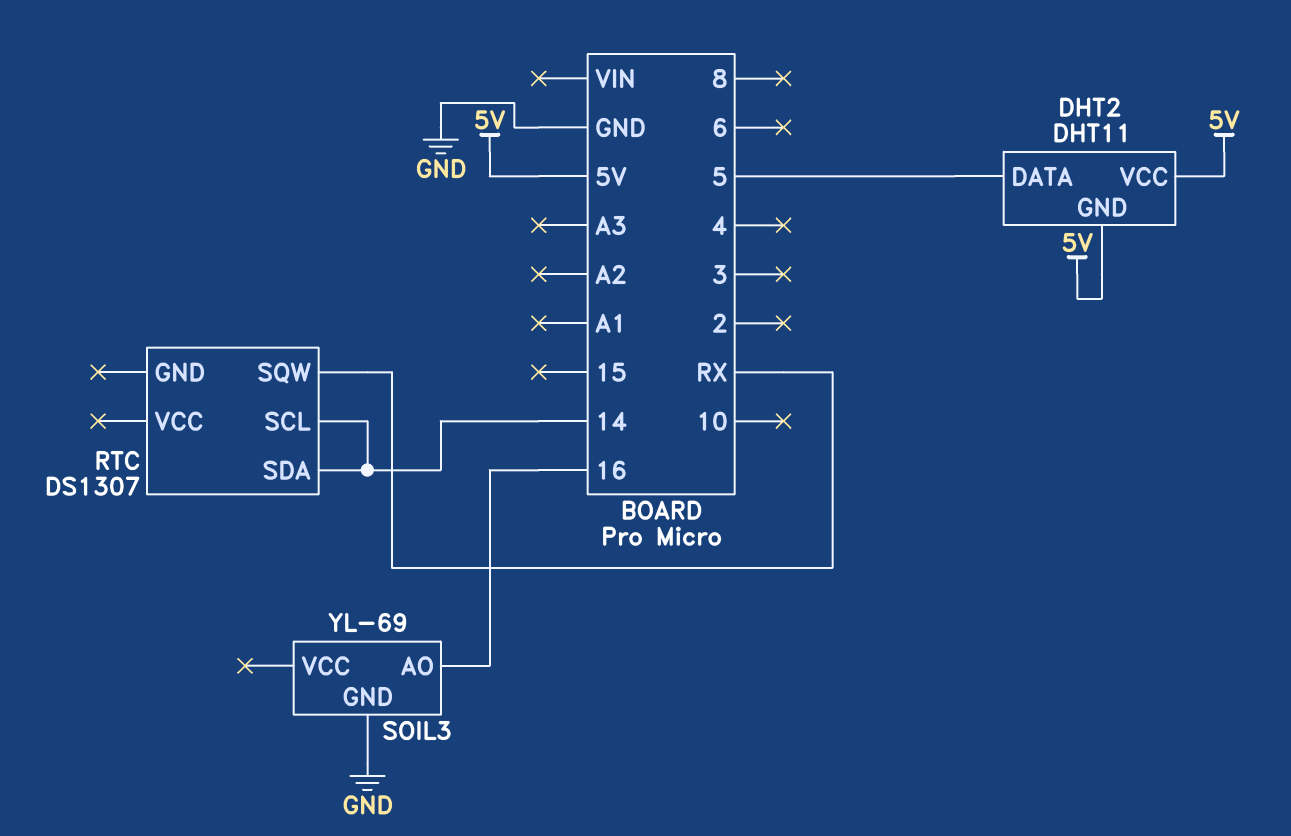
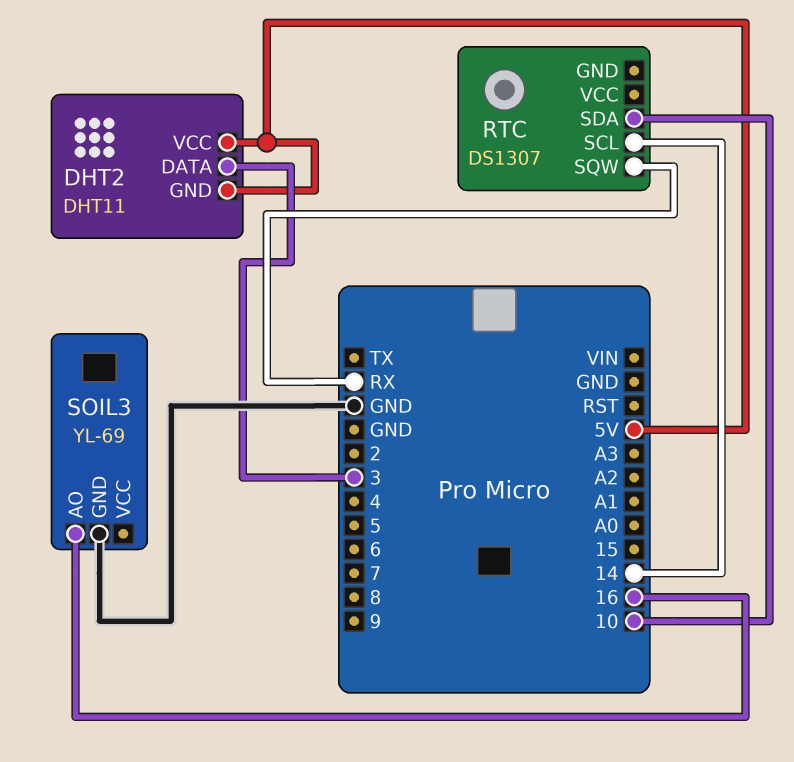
DHT2 pin DATA: 5 -> 3
RTC pin SDA: 14 -> 10

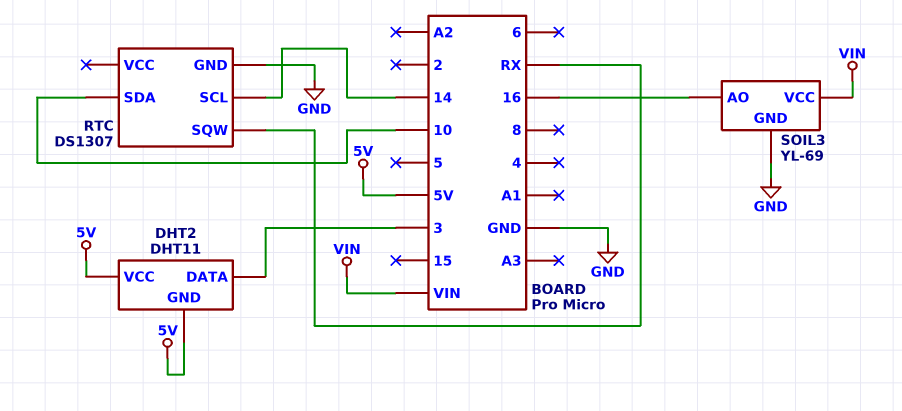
RTC pin GND: none -> GND
SOIL3 pin VCC: none -> VIN

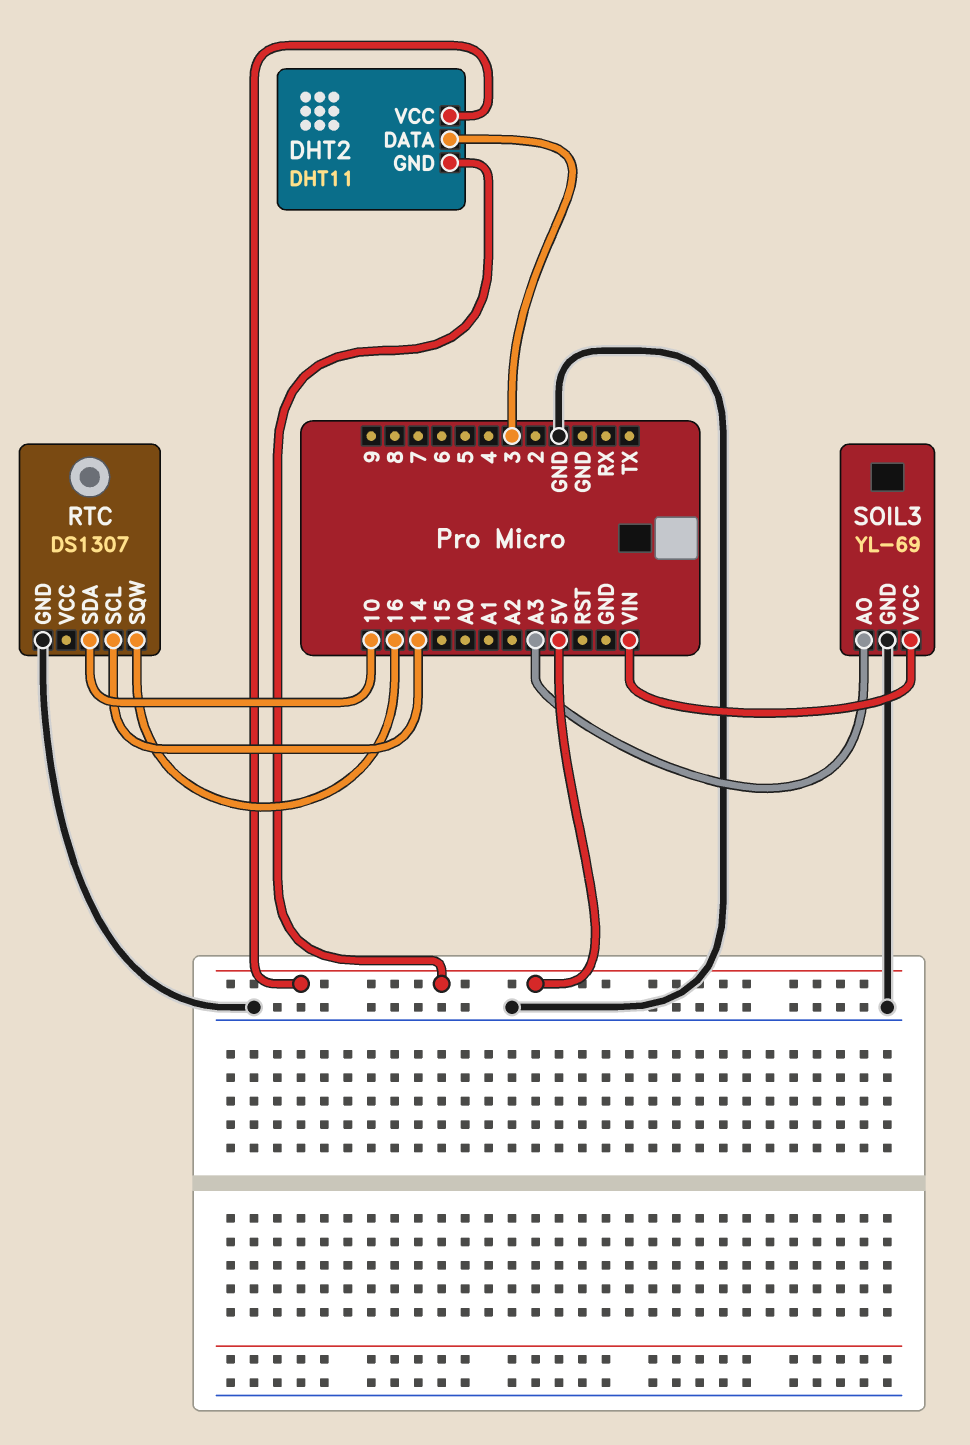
RTC pin SQW: RX -> 16
SOIL3 pin AO: 16 -> A3

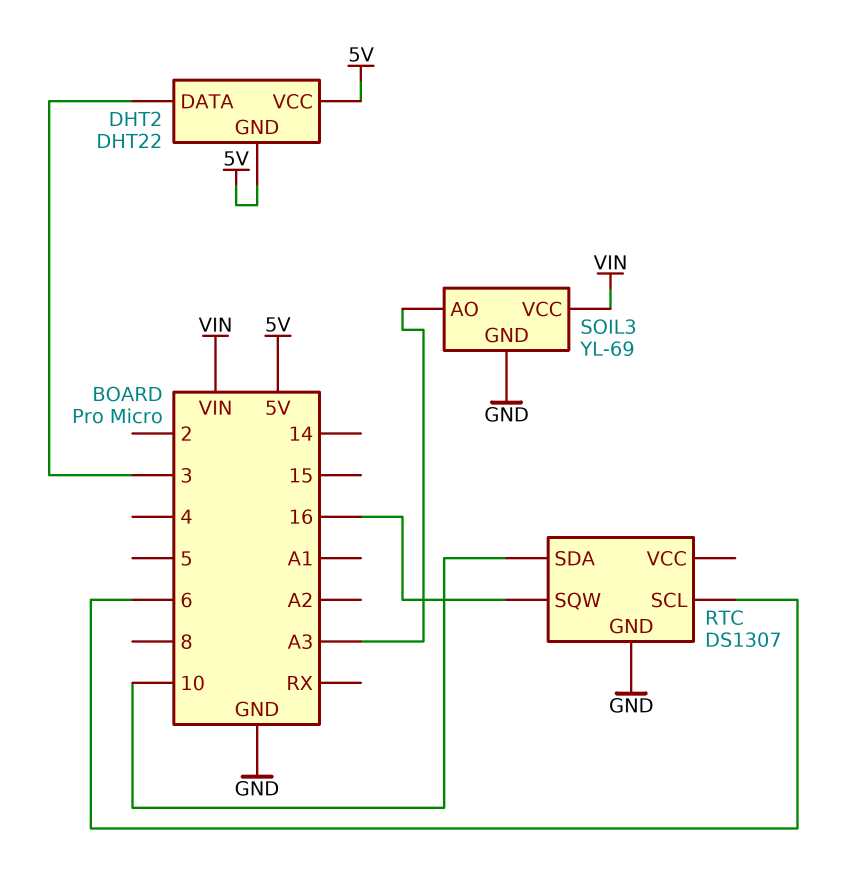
DHT2: DHT11 -> DHT22
RTC pin SCL: 14 -> 6

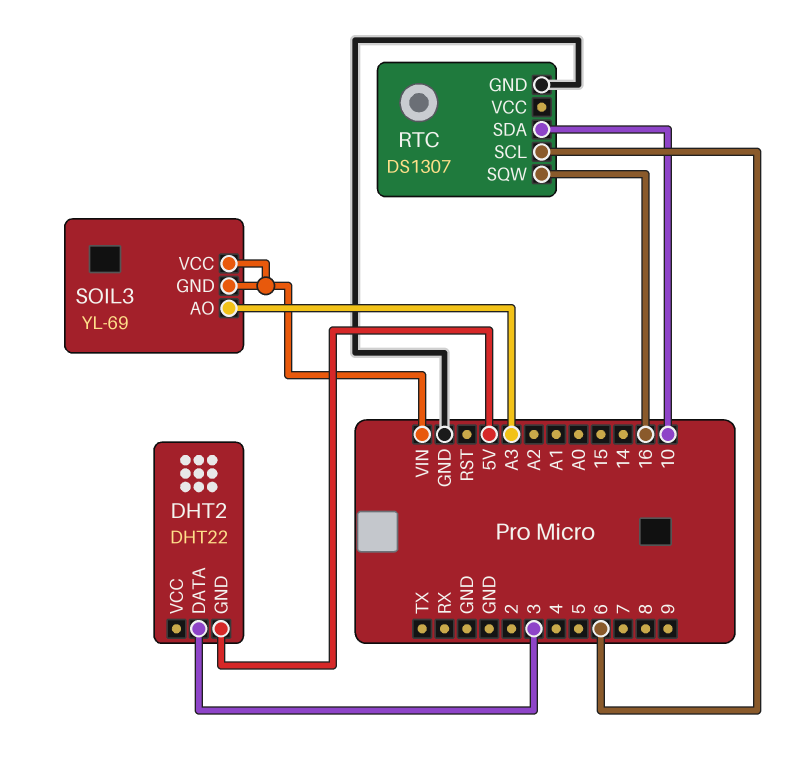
DHT2 pin VCC: 5V -> none
SOIL3 pin GND: GND -> VIN

